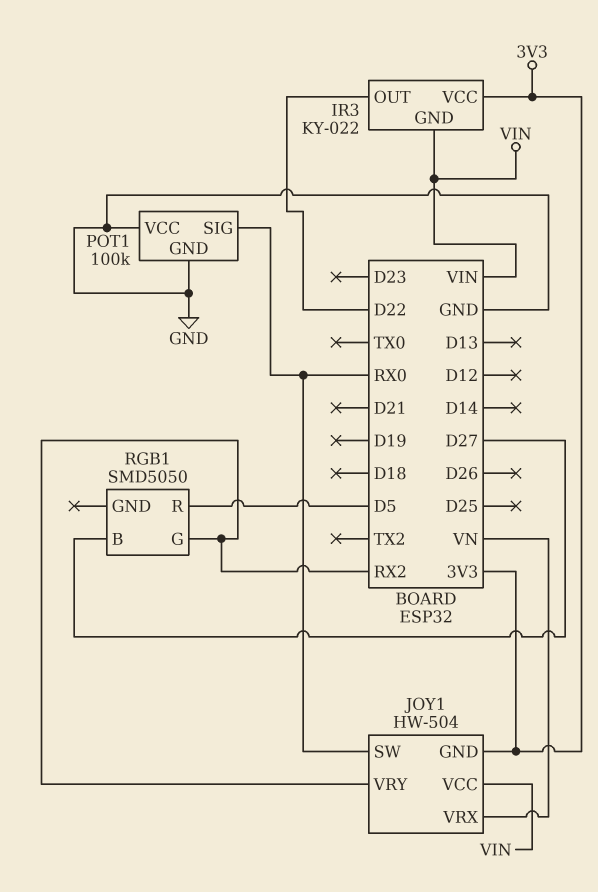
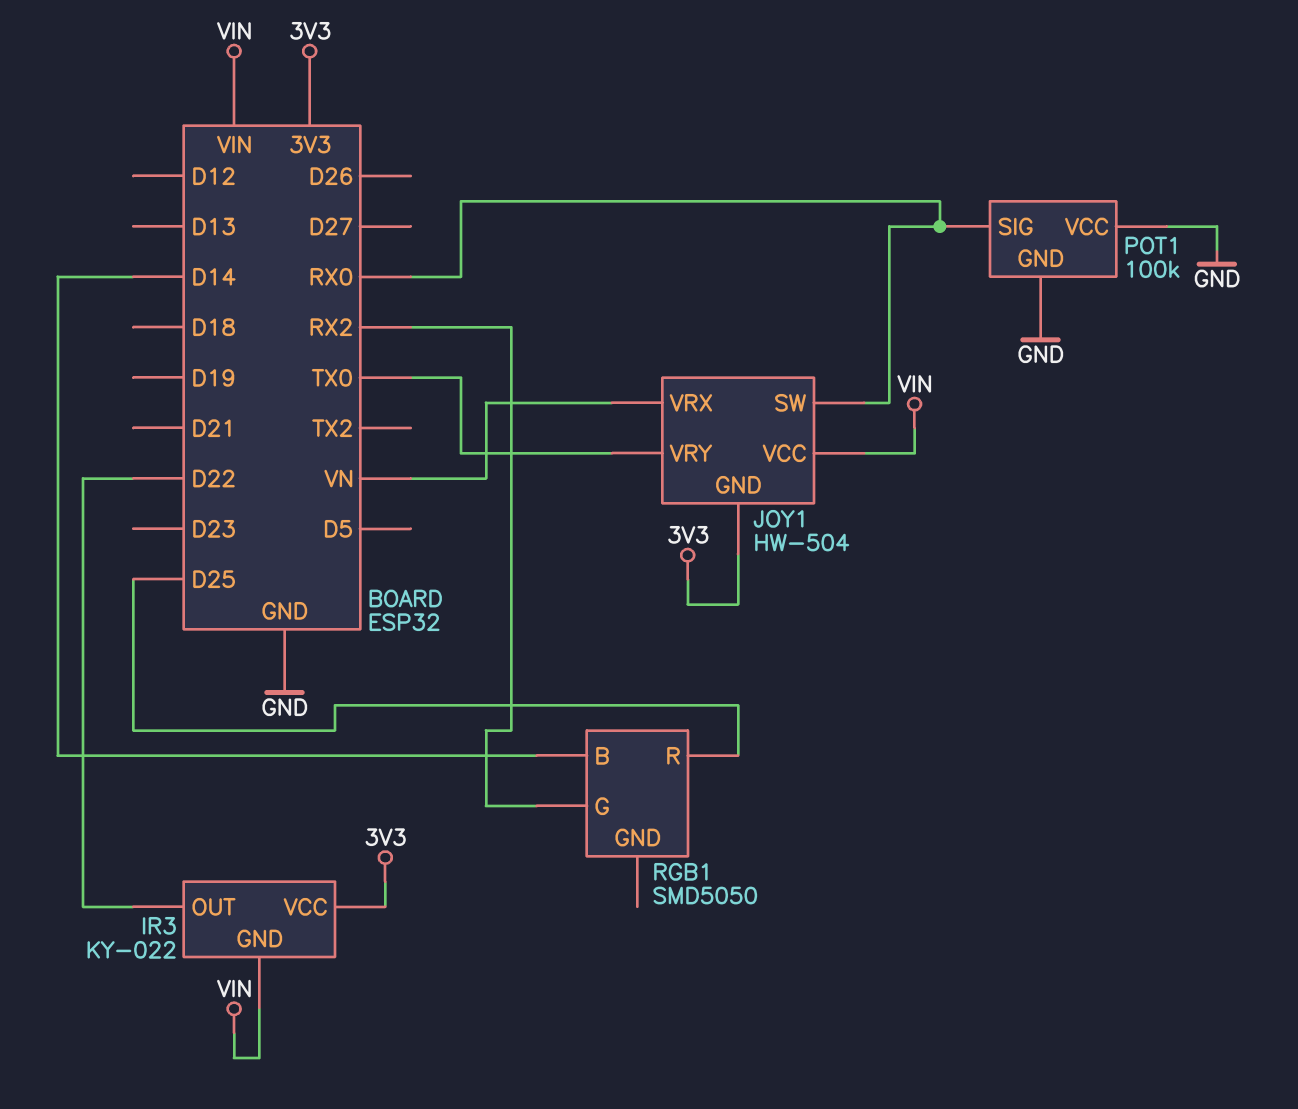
JOY1 pin VRY: RX2 -> TX0
RGB1 pin B: D27 -> D14
RGB1 pin R: D5 -> D25

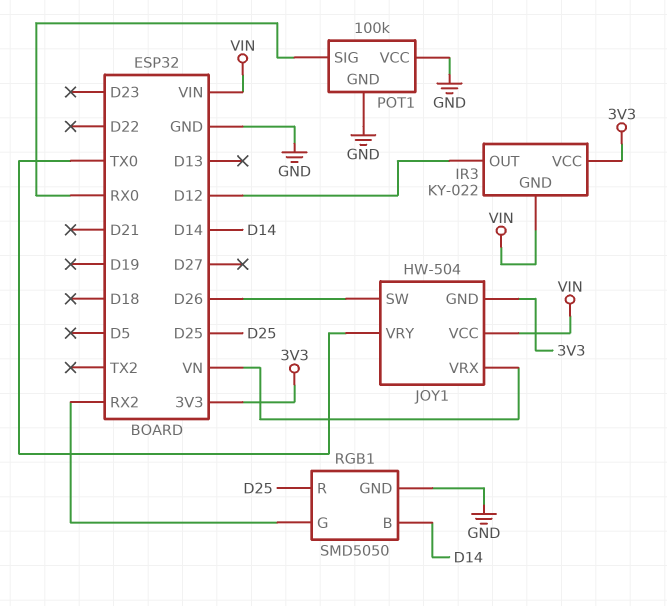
IR3 pin OUT: D22 -> D12
JOY1 pin SW: RX0 -> D26
RGB1 pin GND: none -> GND

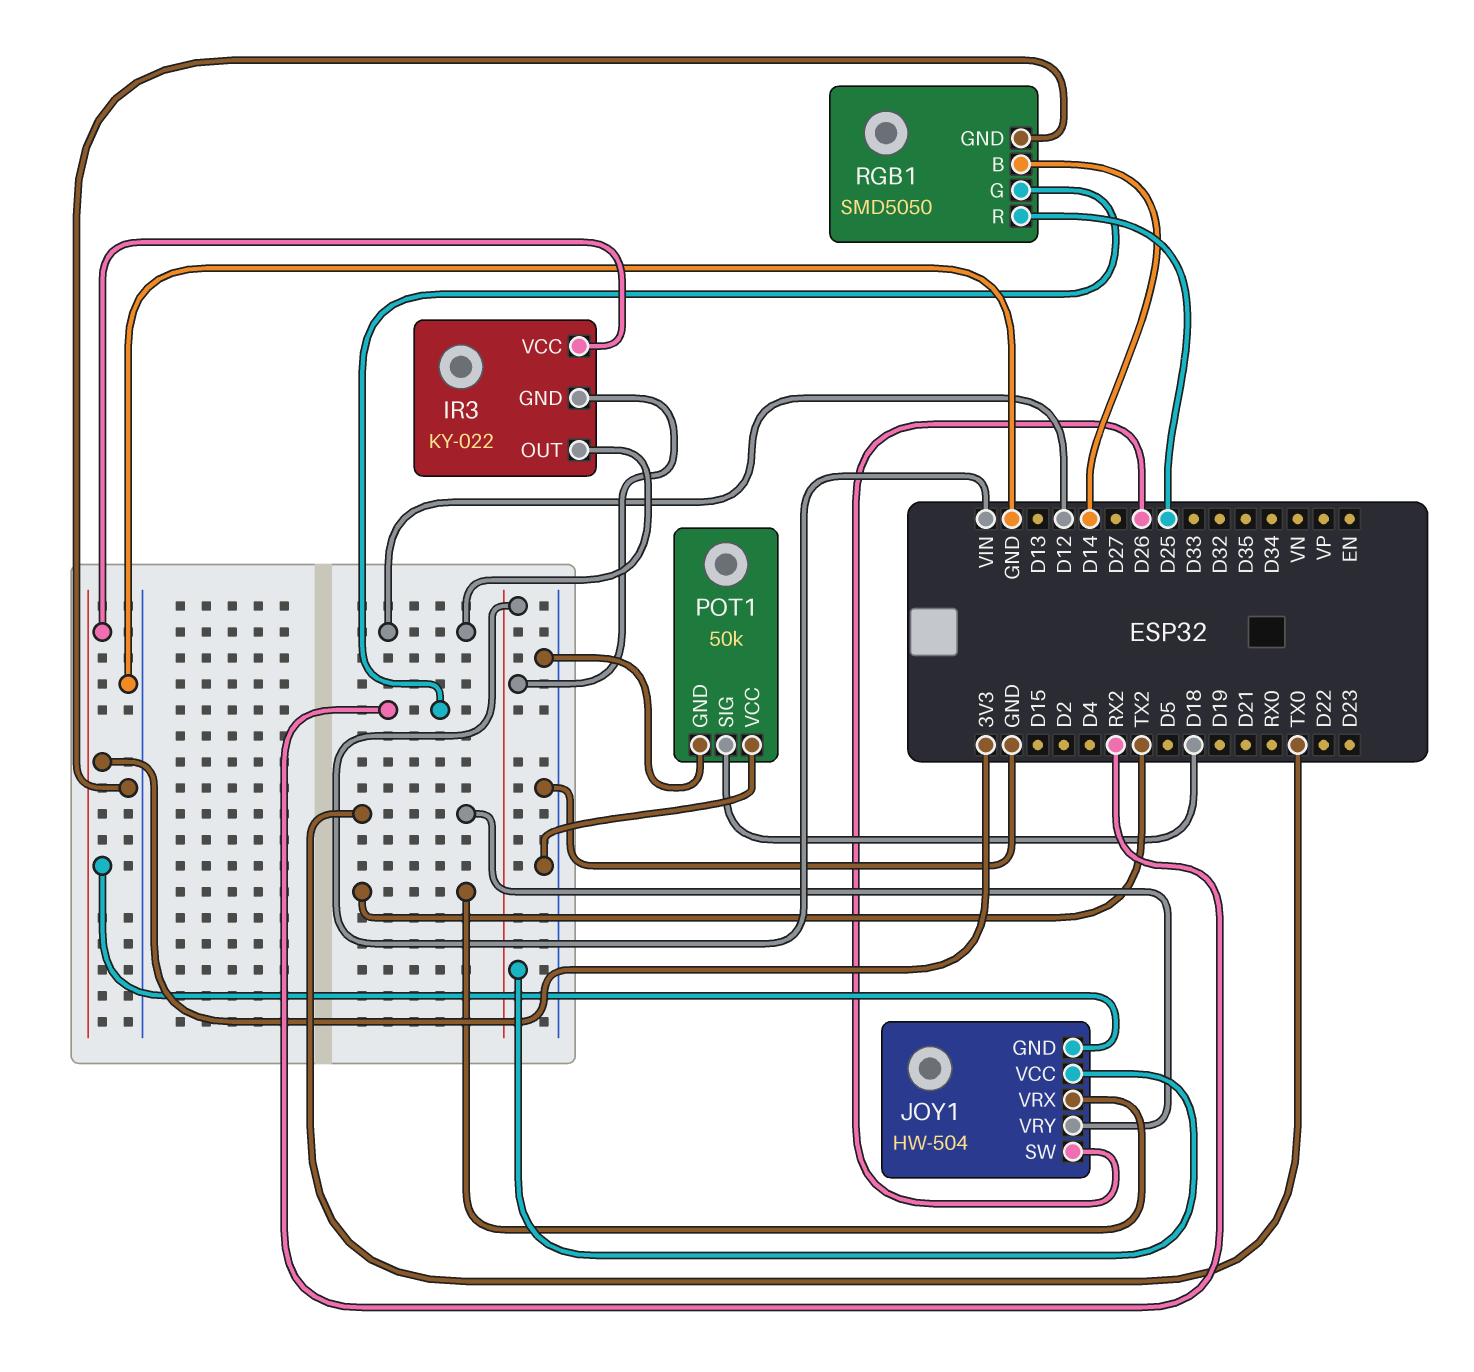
JOY1 pin VRX: VN -> TX2
POT1: 100k -> 50k
POT1 pin SIG: RX0 -> D18

